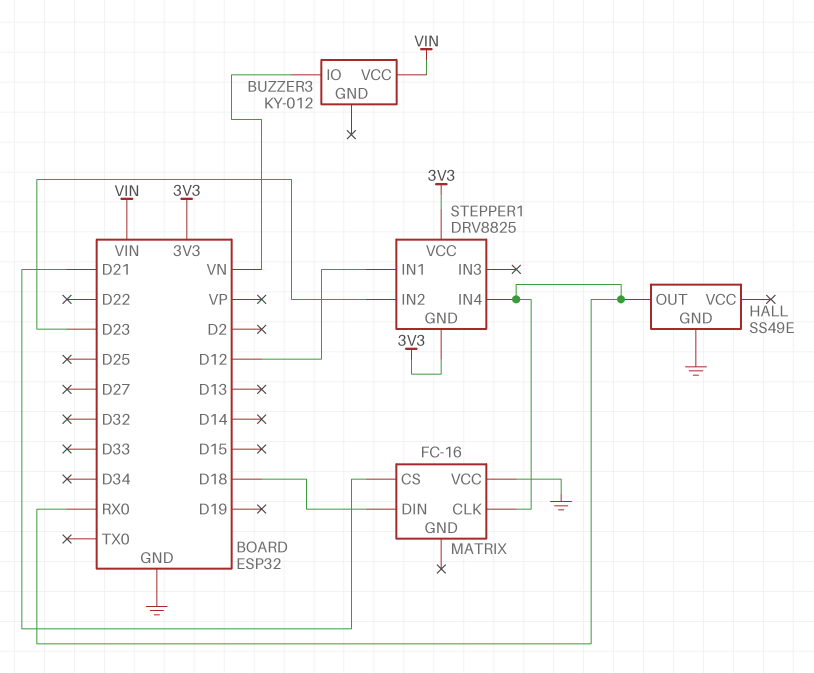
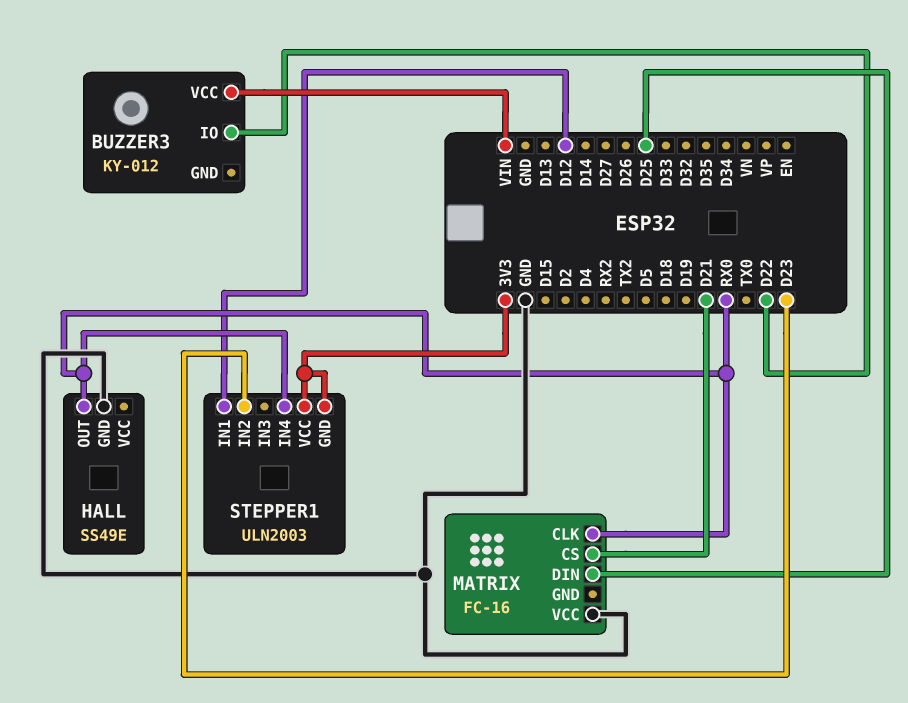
BUZZER3 pin IO: VN -> D22
MATRIX pin DIN: D18 -> D25
STEPPER1: DRV8825 -> ULN2003

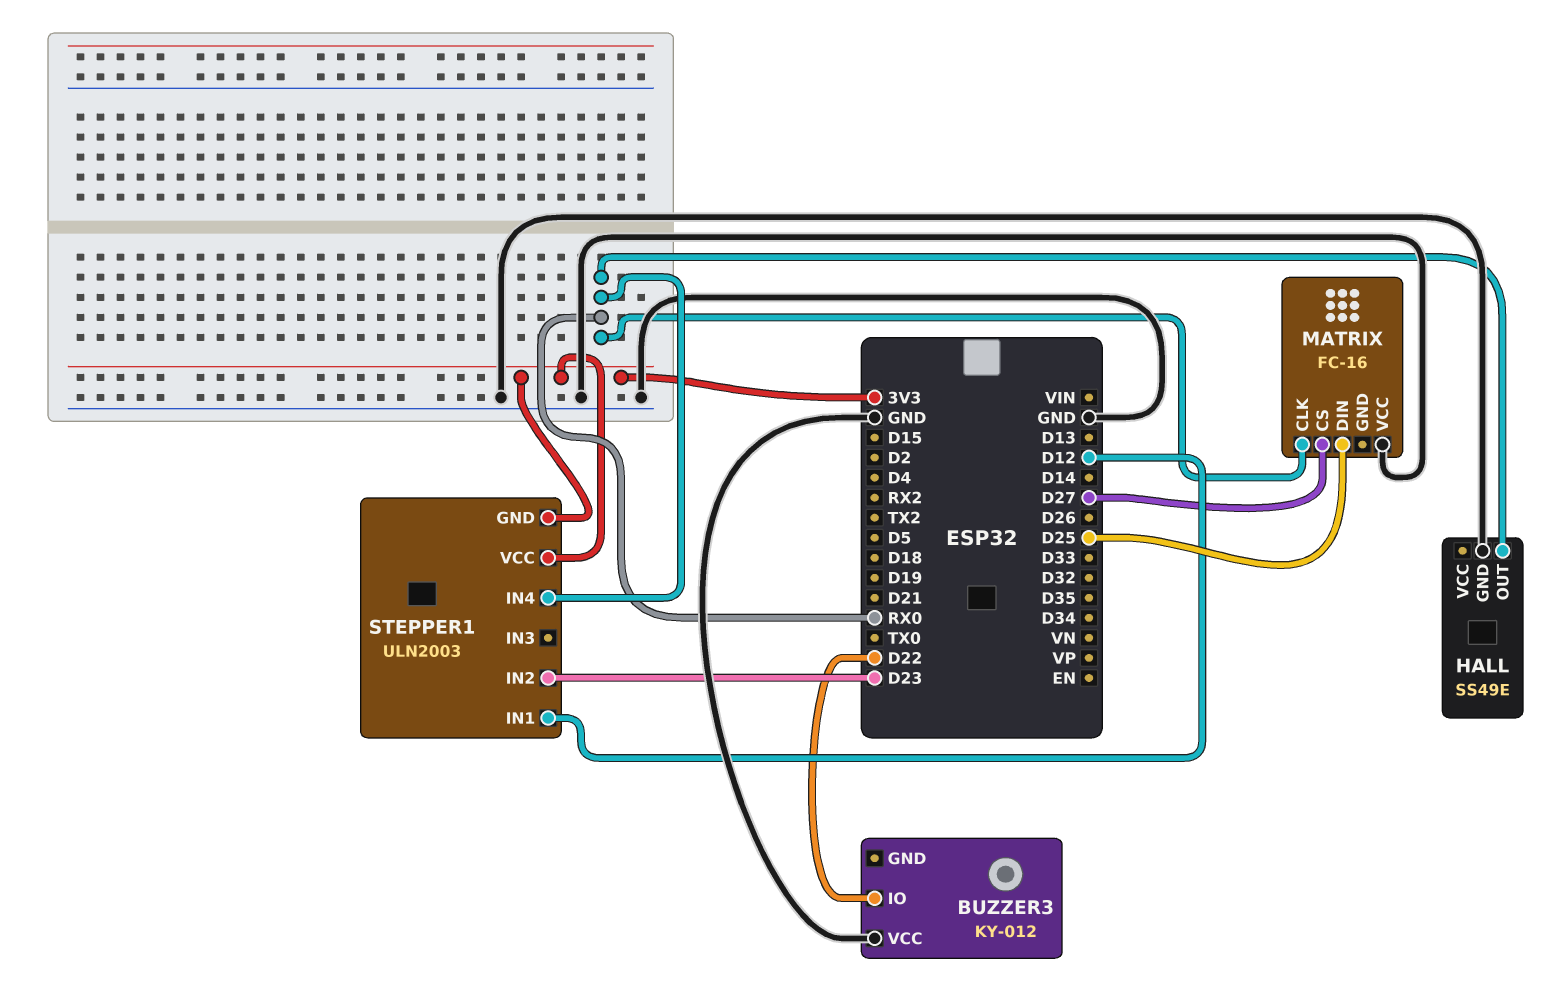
BUZZER3 pin VCC: VIN -> GND
MATRIX pin CS: D21 -> D27

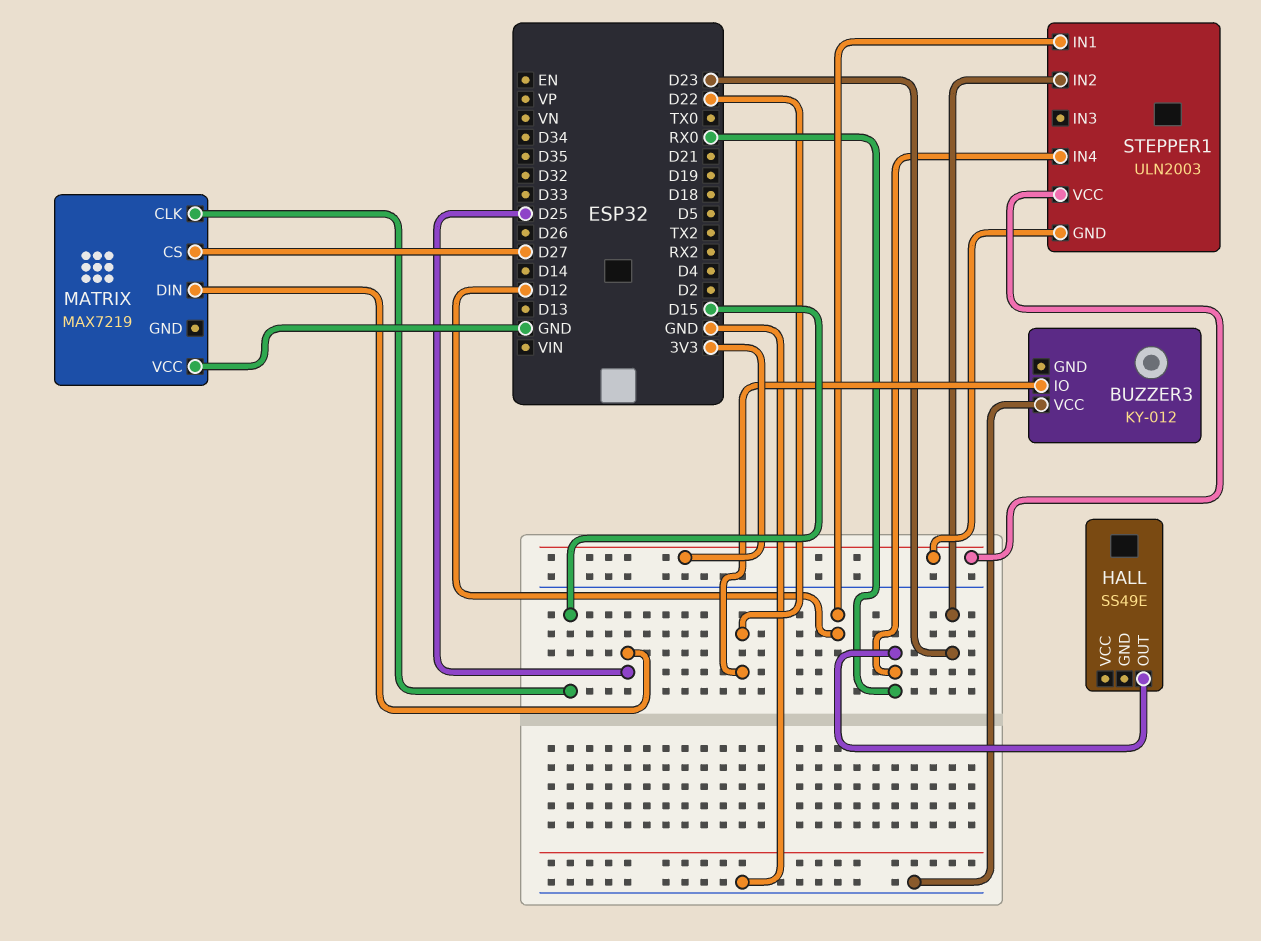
HALL pin GND: GND -> none
MATRIX: FC-16 -> MAX7219
MATRIX pin CLK: RX0 -> D15

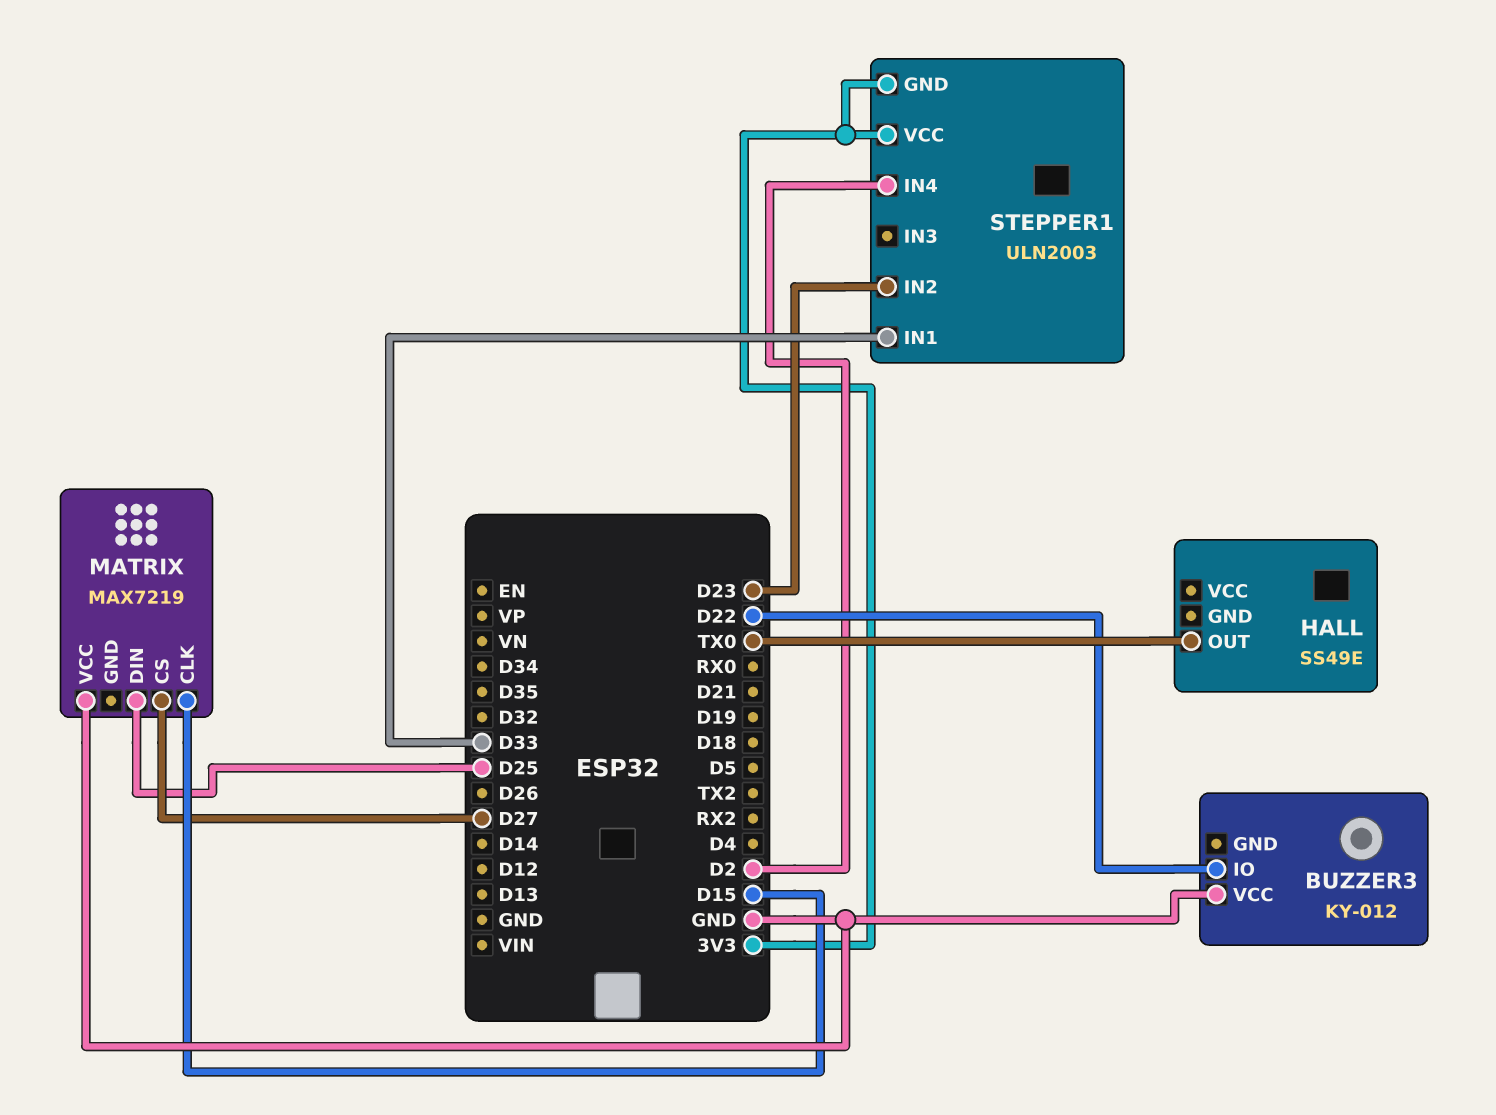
HALL pin OUT: RX0 -> TX0
STEPPER1 pin IN1: D12 -> D33
STEPPER1 pin IN4: RX0 -> D2

